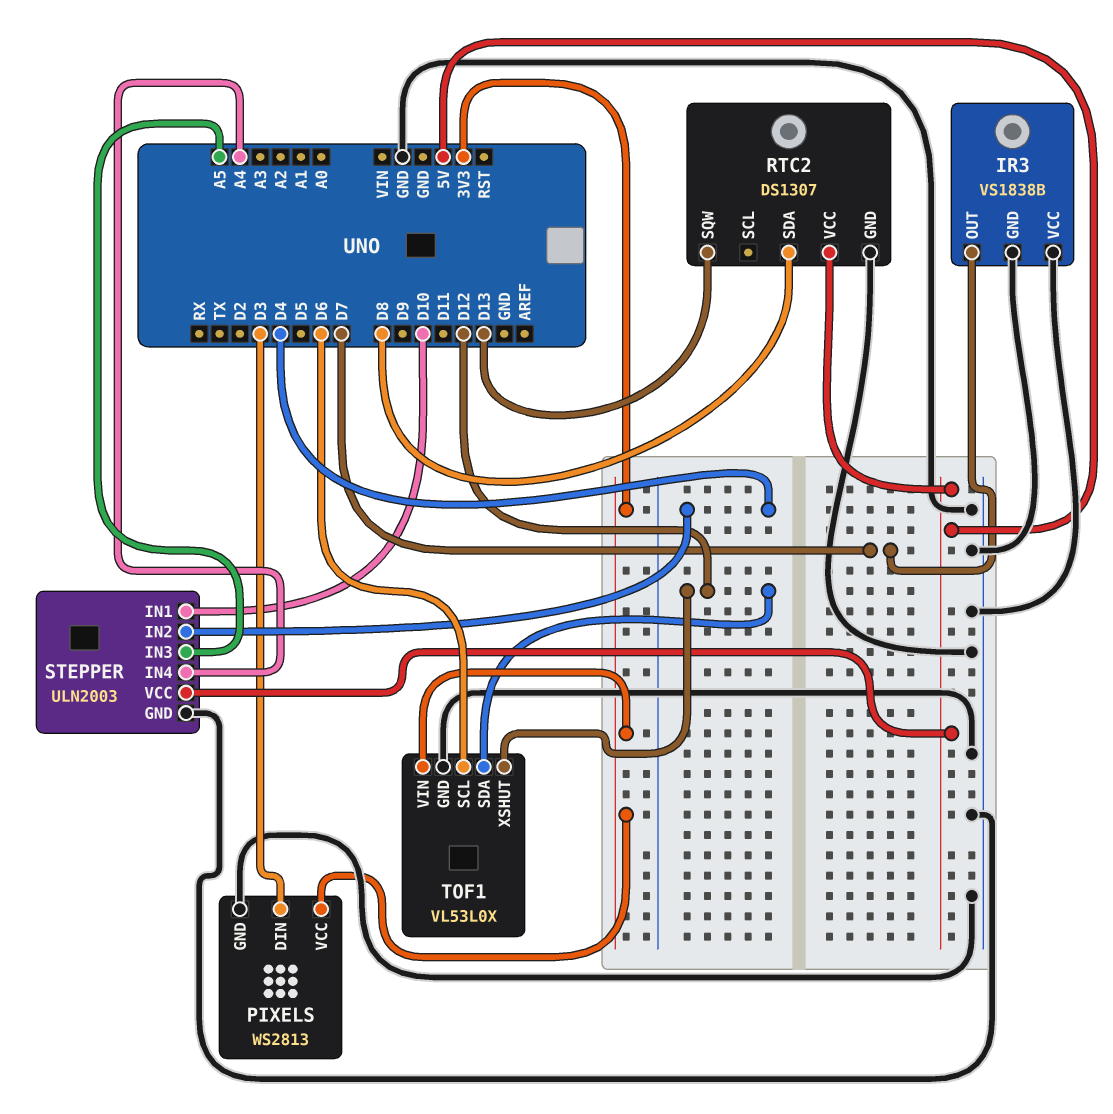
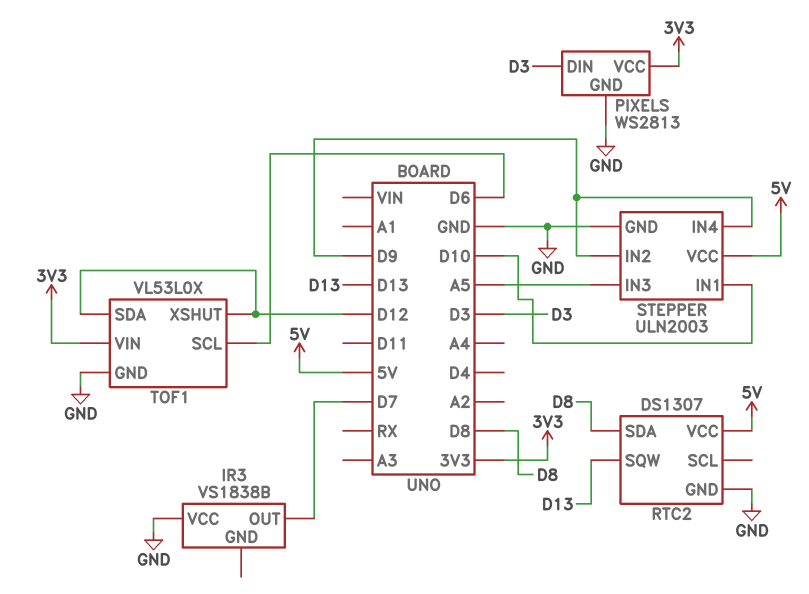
IR3 pin GND: GND -> none
STEPPER pin IN2: D4 -> D9
STEPPER pin IN4: A4 -> D9

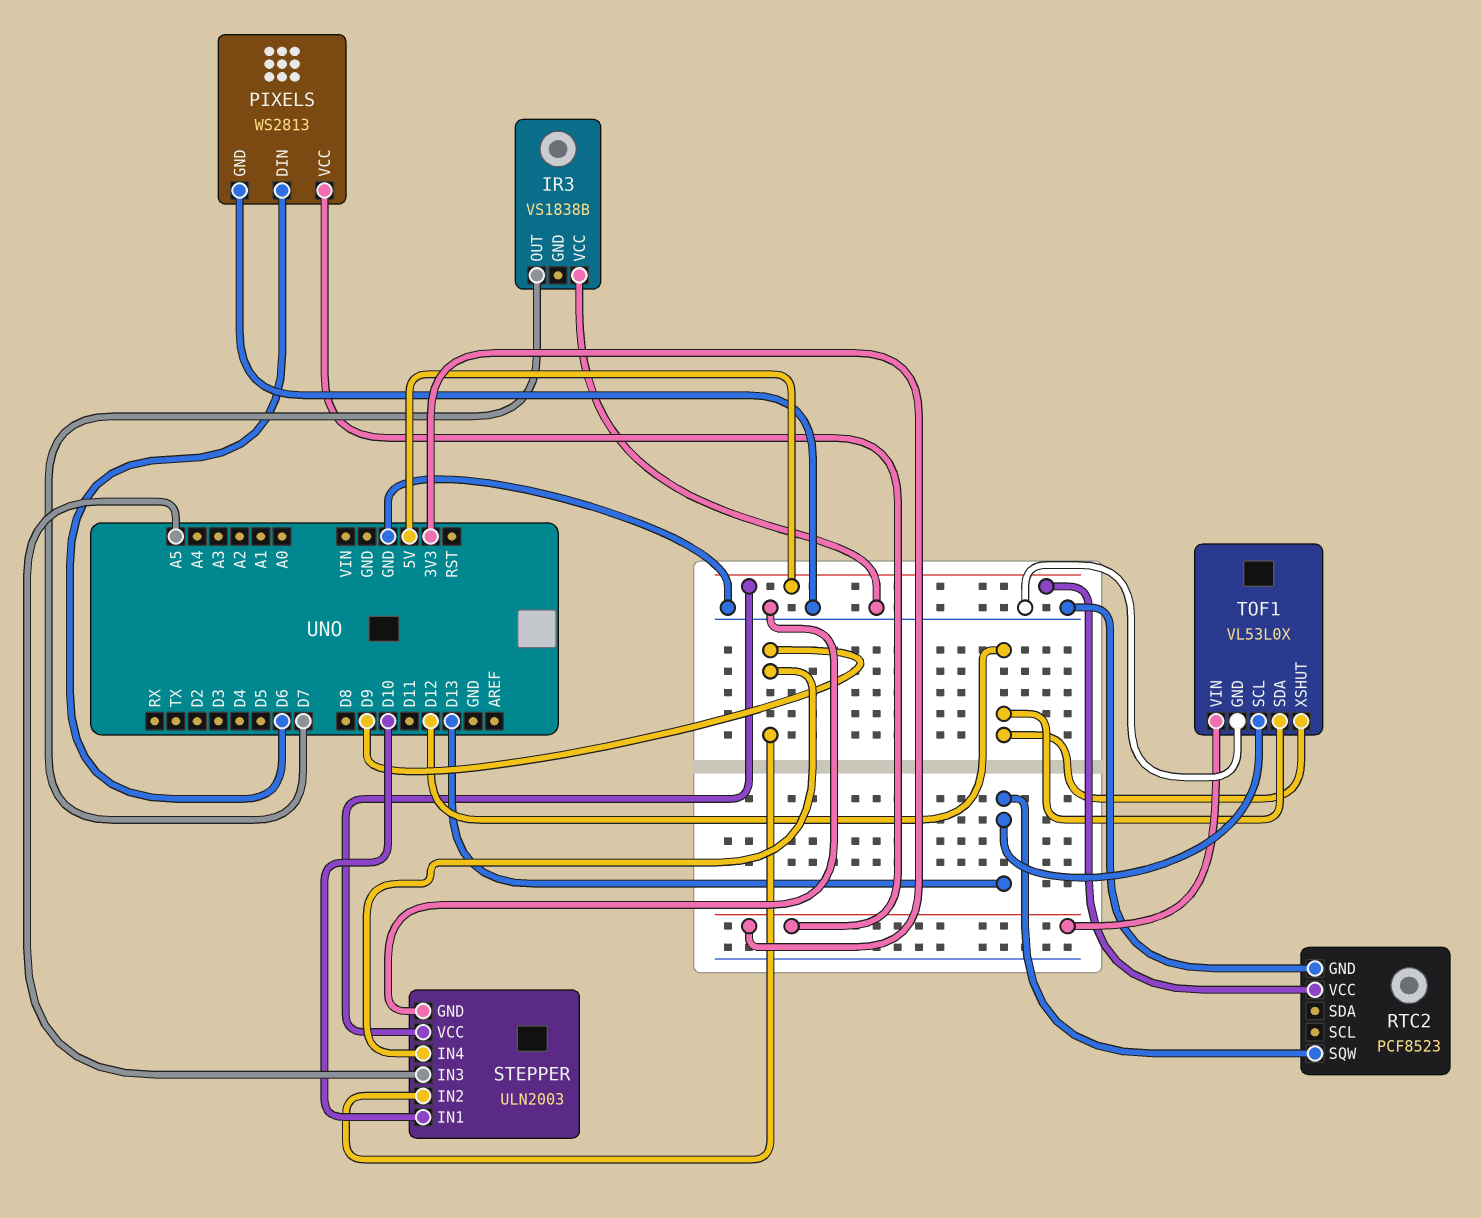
PIXELS pin DIN: D3 -> D6
RTC2: DS1307 -> PCF8523
RTC2 pin SDA: D8 -> none
TOF1 pin SCL: D6 -> D13

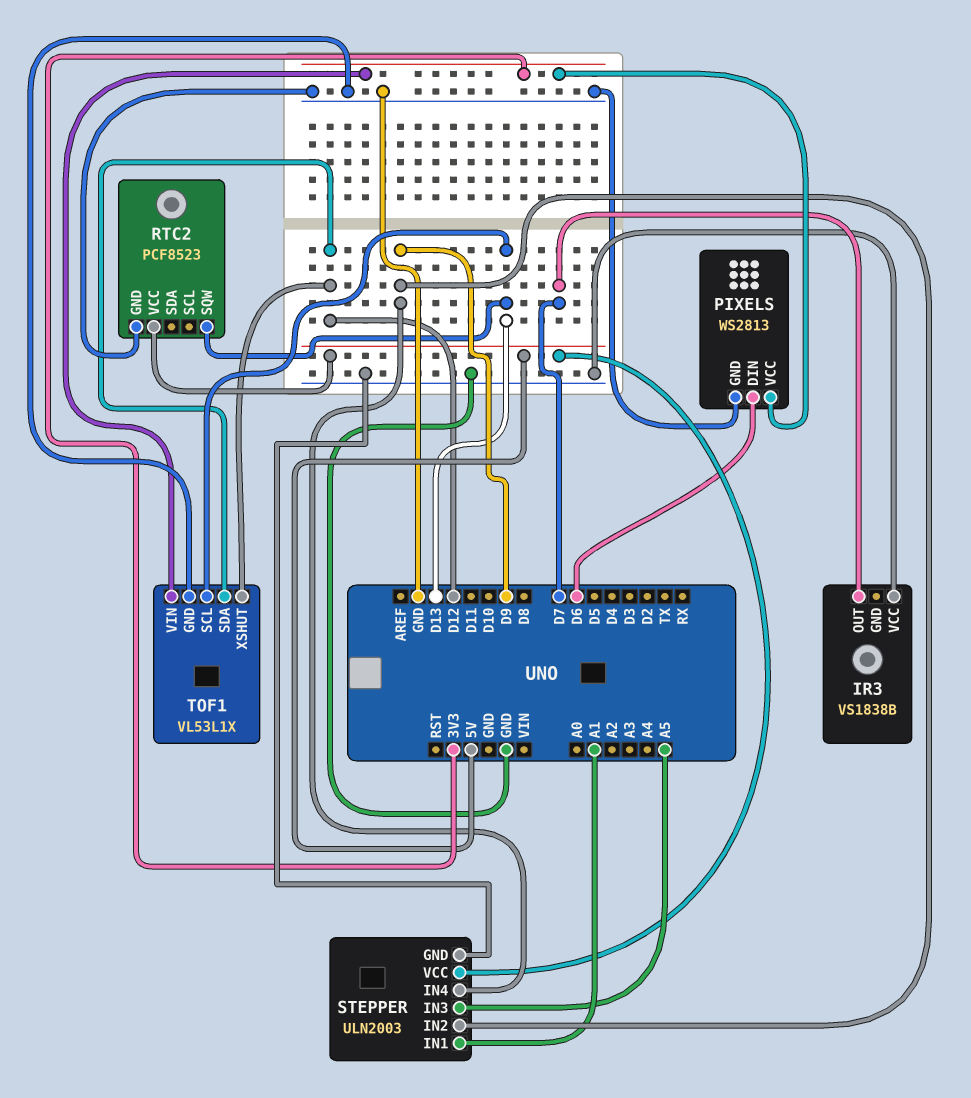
STEPPER pin IN1: D10 -> A1
TOF1: VL53L0X -> VL53L1X

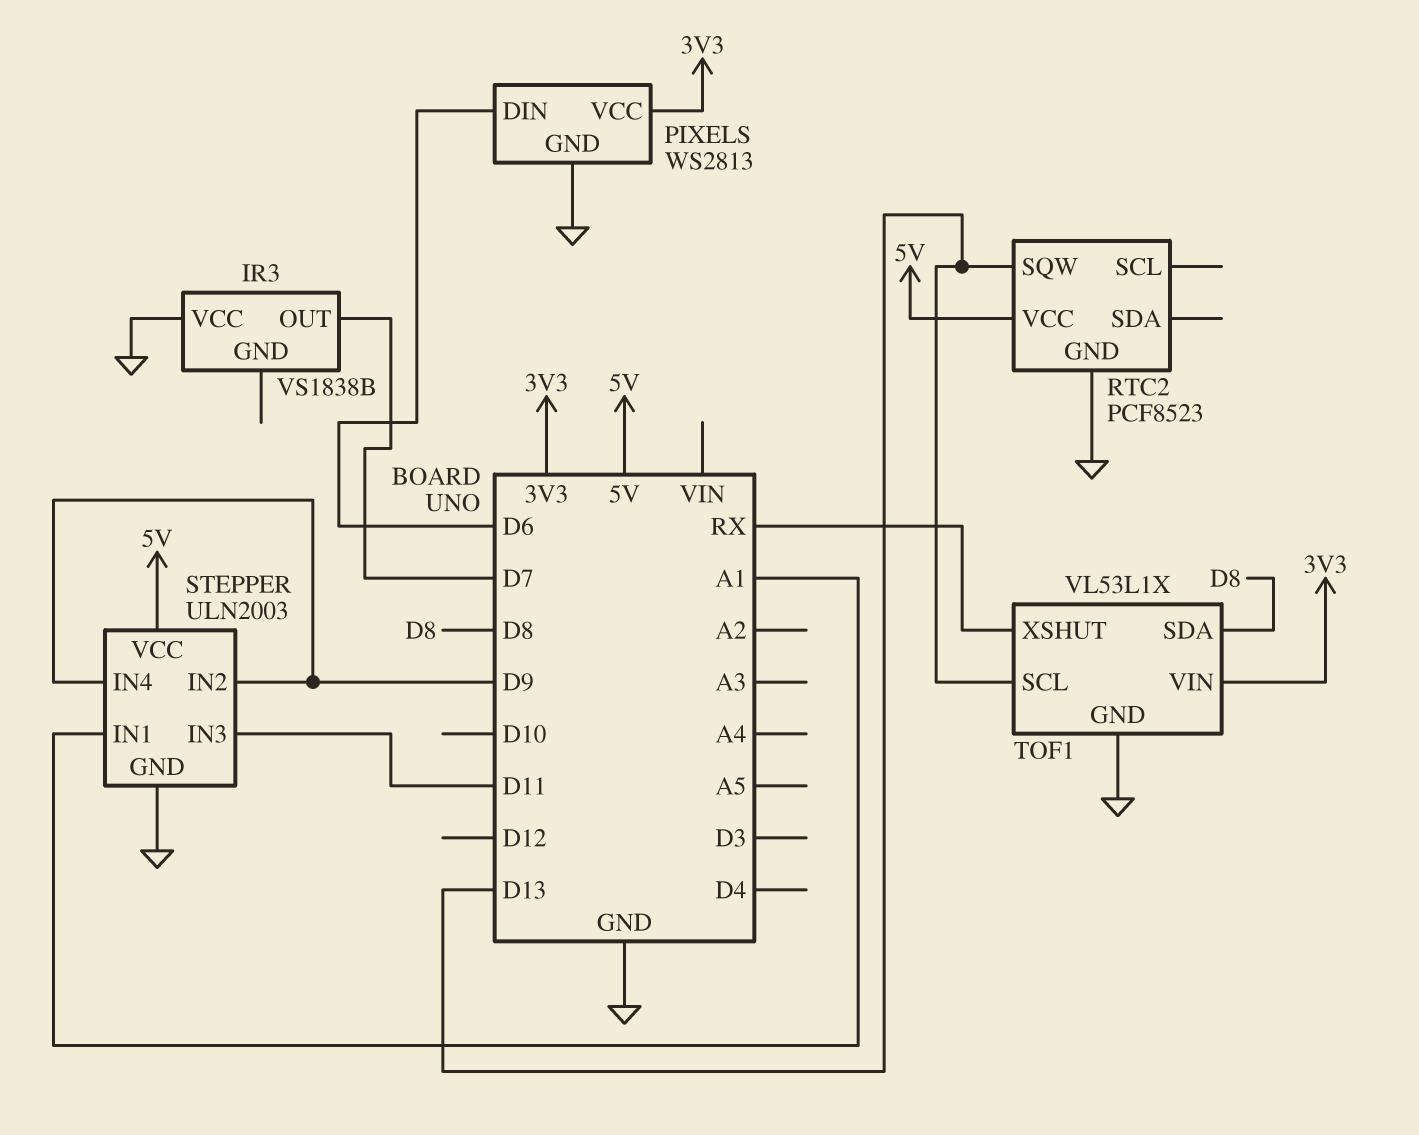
STEPPER pin IN3: A5 -> D11
TOF1 pin SDA: D12 -> D8
TOF1 pin XSHUT: D12 -> RX

